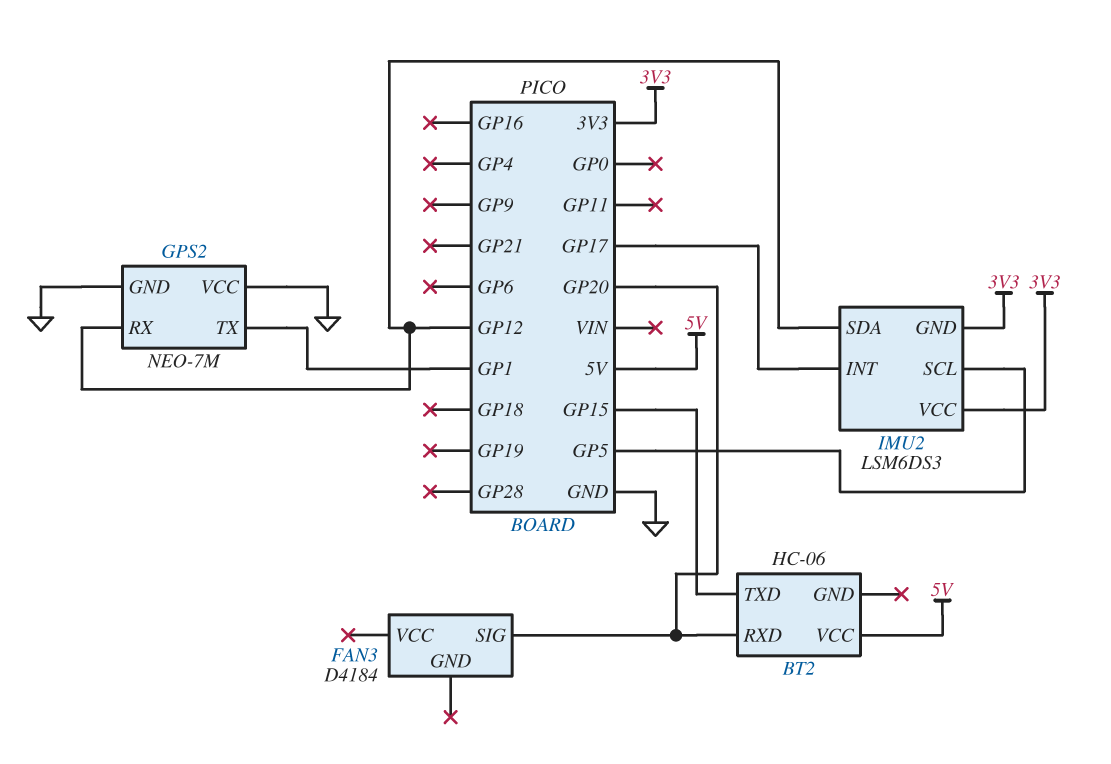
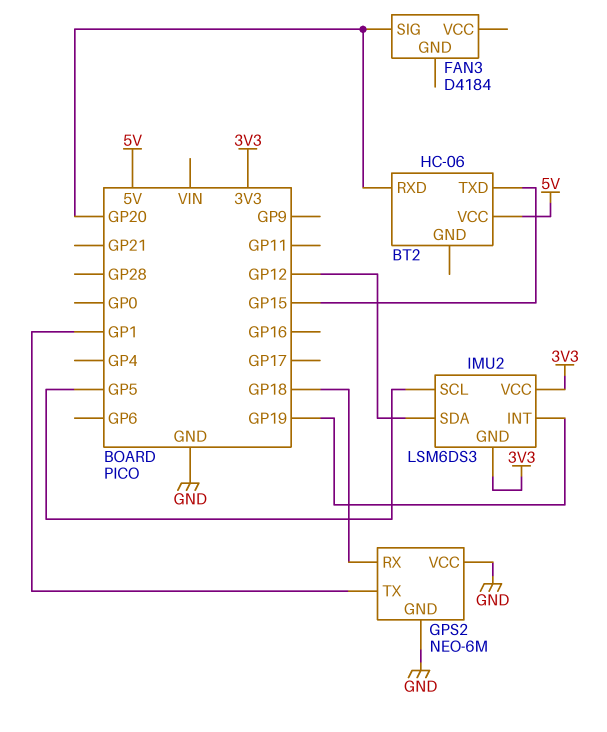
GPS2: NEO-7M -> NEO-6M
GPS2 pin RX: GP12 -> GP18
IMU2 pin INT: GP17 -> GP19

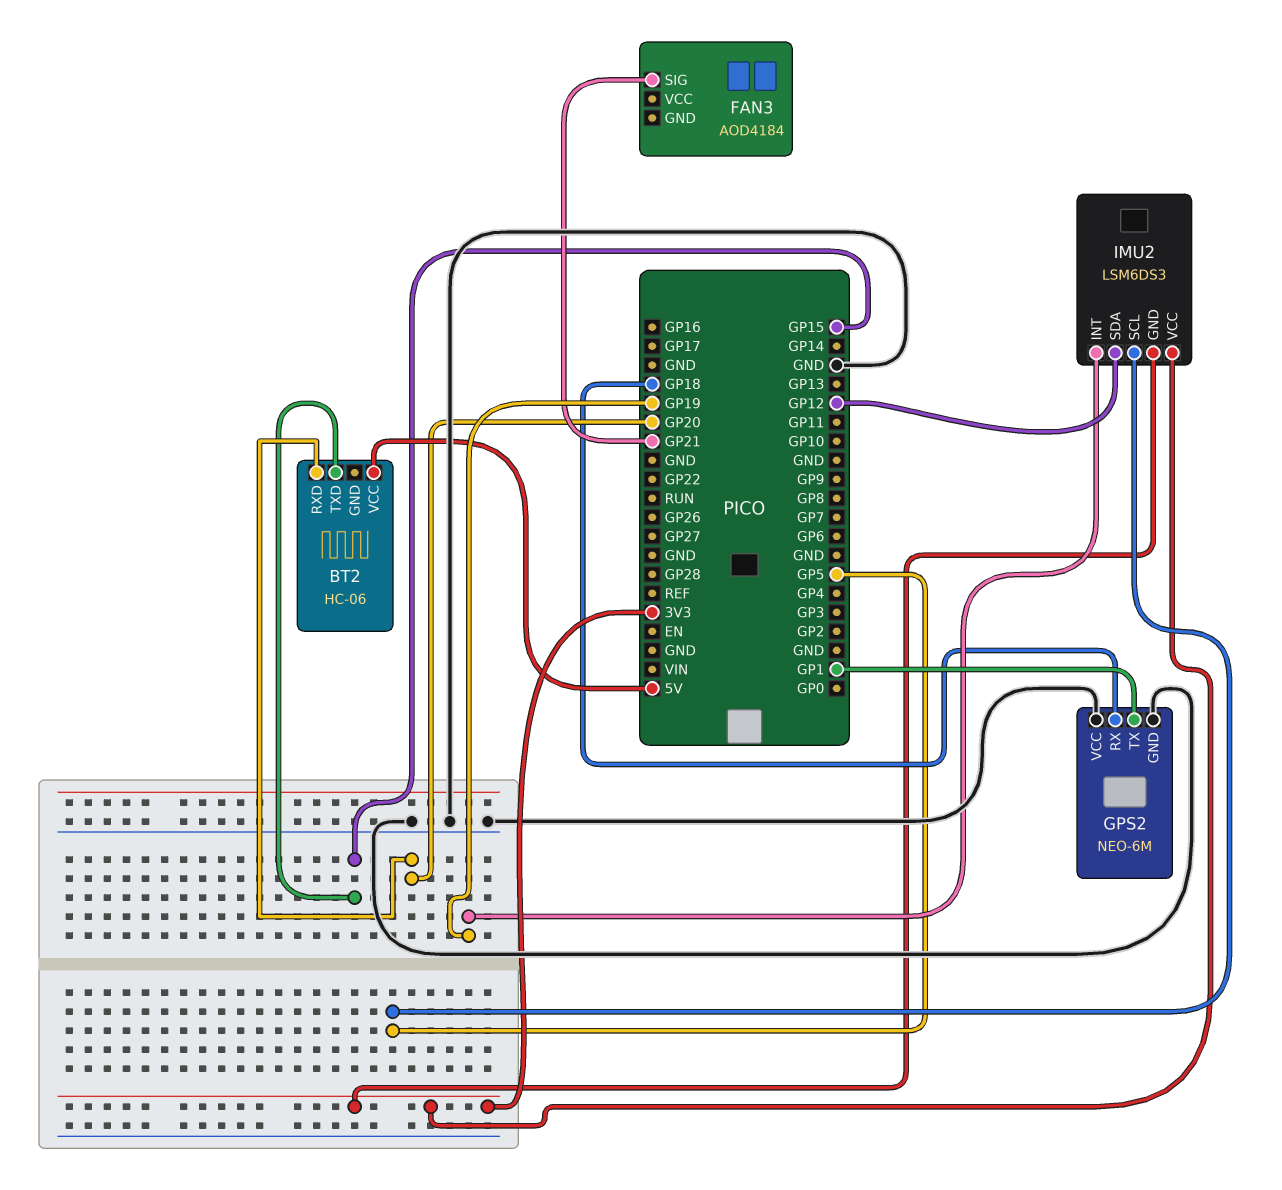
FAN3: D4184 -> AOD4184
FAN3 pin SIG: GP20 -> GP21

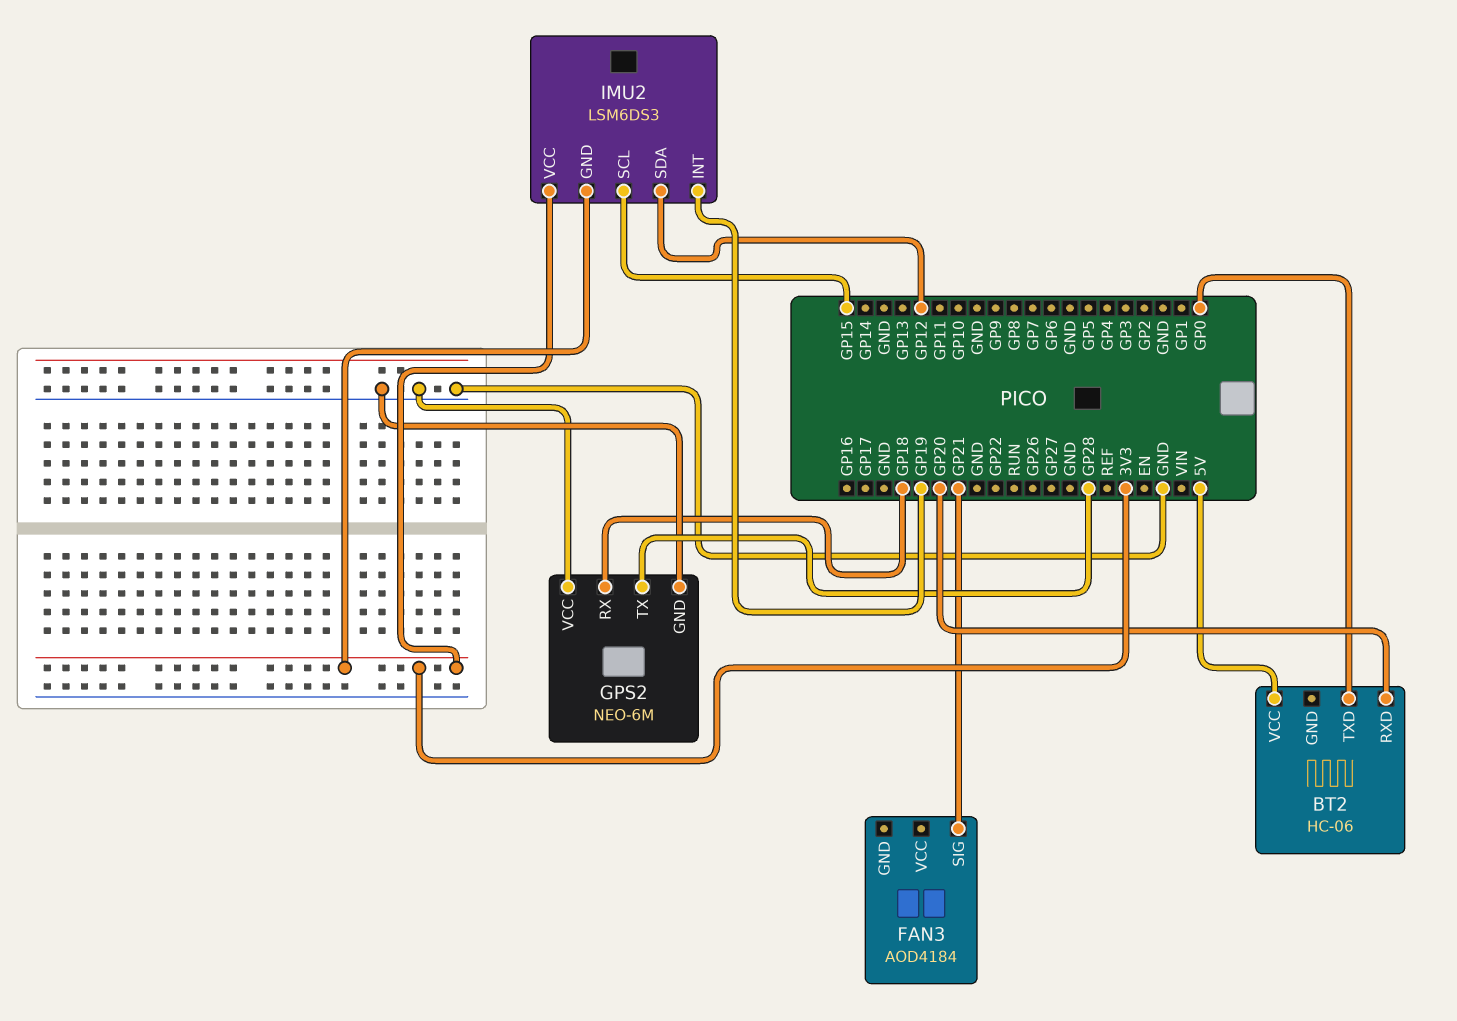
BT2 pin TXD: GP15 -> GP0
GPS2 pin TX: GP1 -> GP28
IMU2 pin SCL: GP5 -> GP15

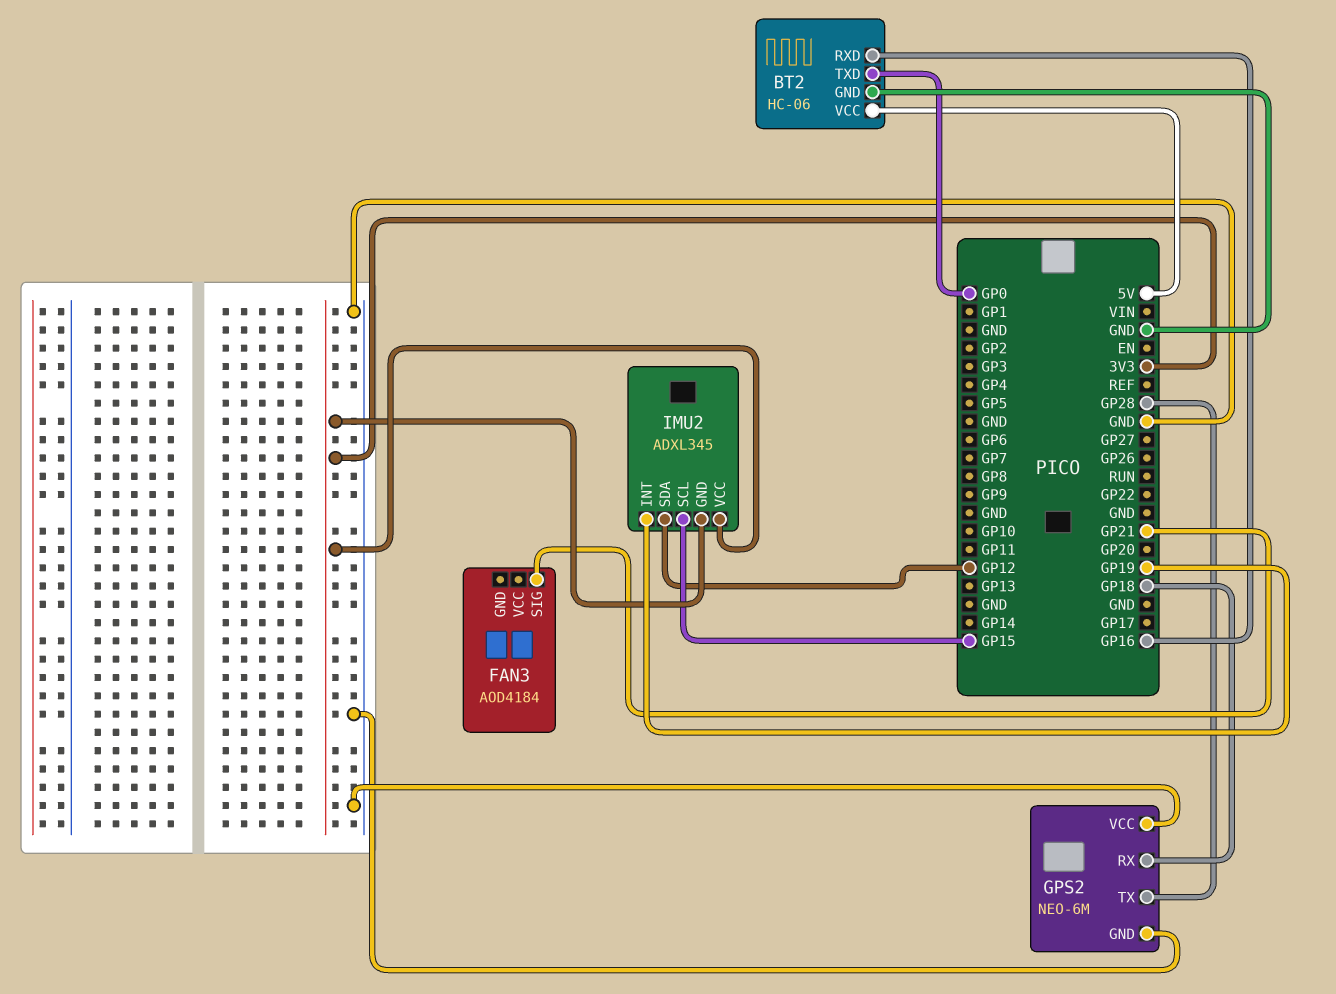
BT2 pin GND: none -> GND
BT2 pin RXD: GP20 -> GP16
IMU2: LSM6DS3 -> ADXL345

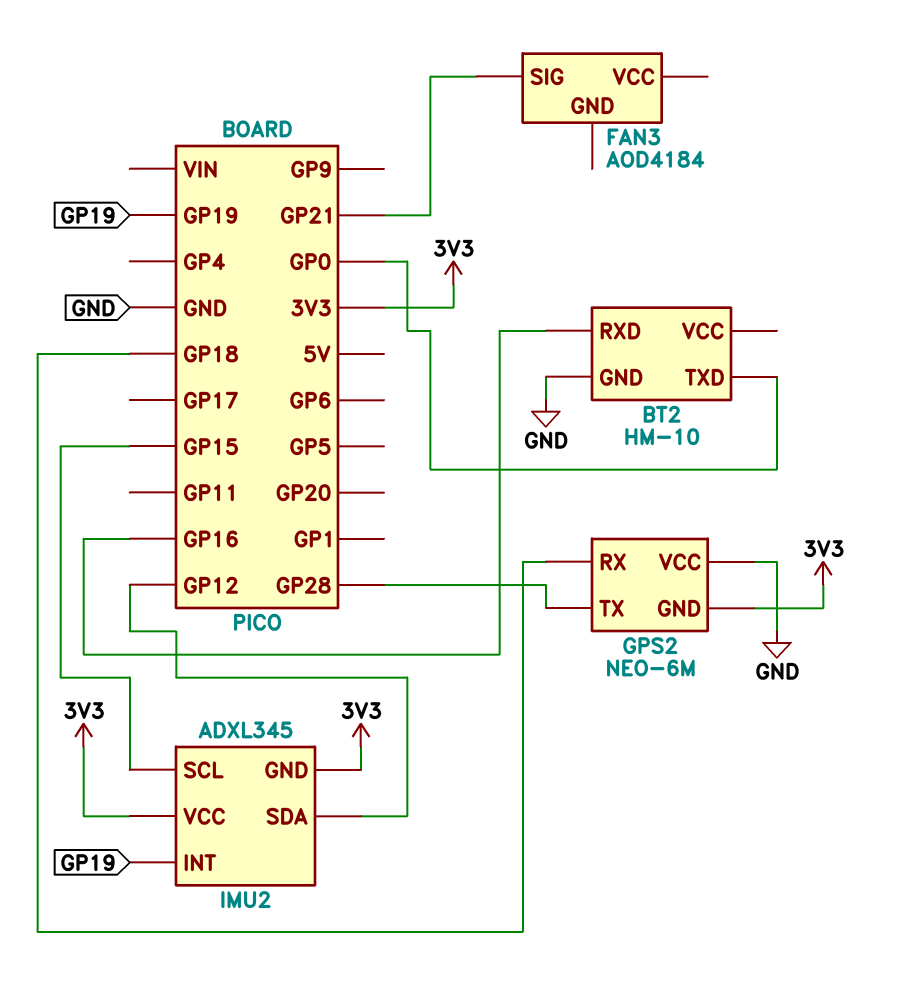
BT2: HC-06 -> HM-10
BT2 pin VCC: 5V -> none
GPS2 pin GND: GND -> 3V3

